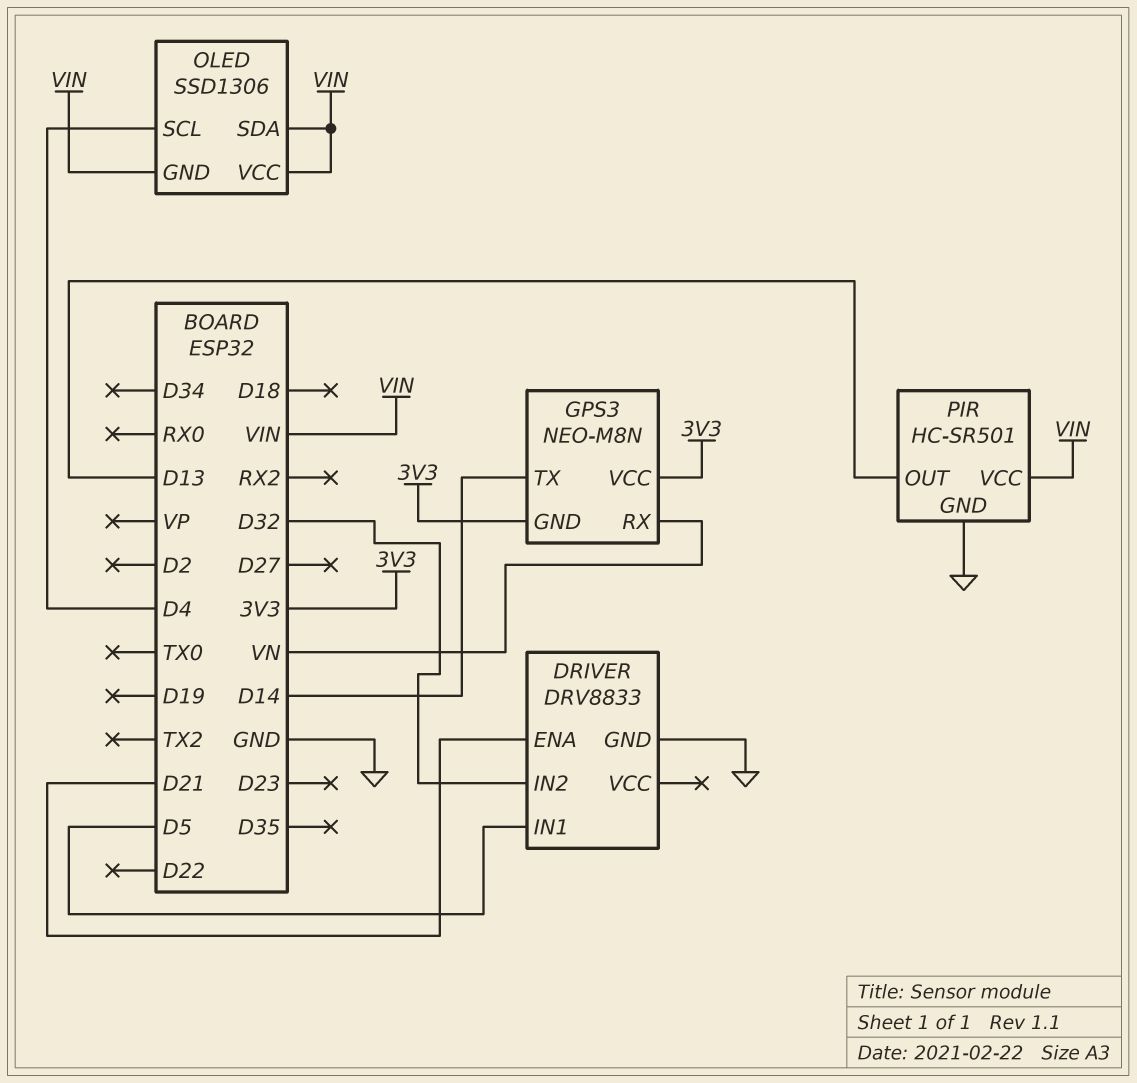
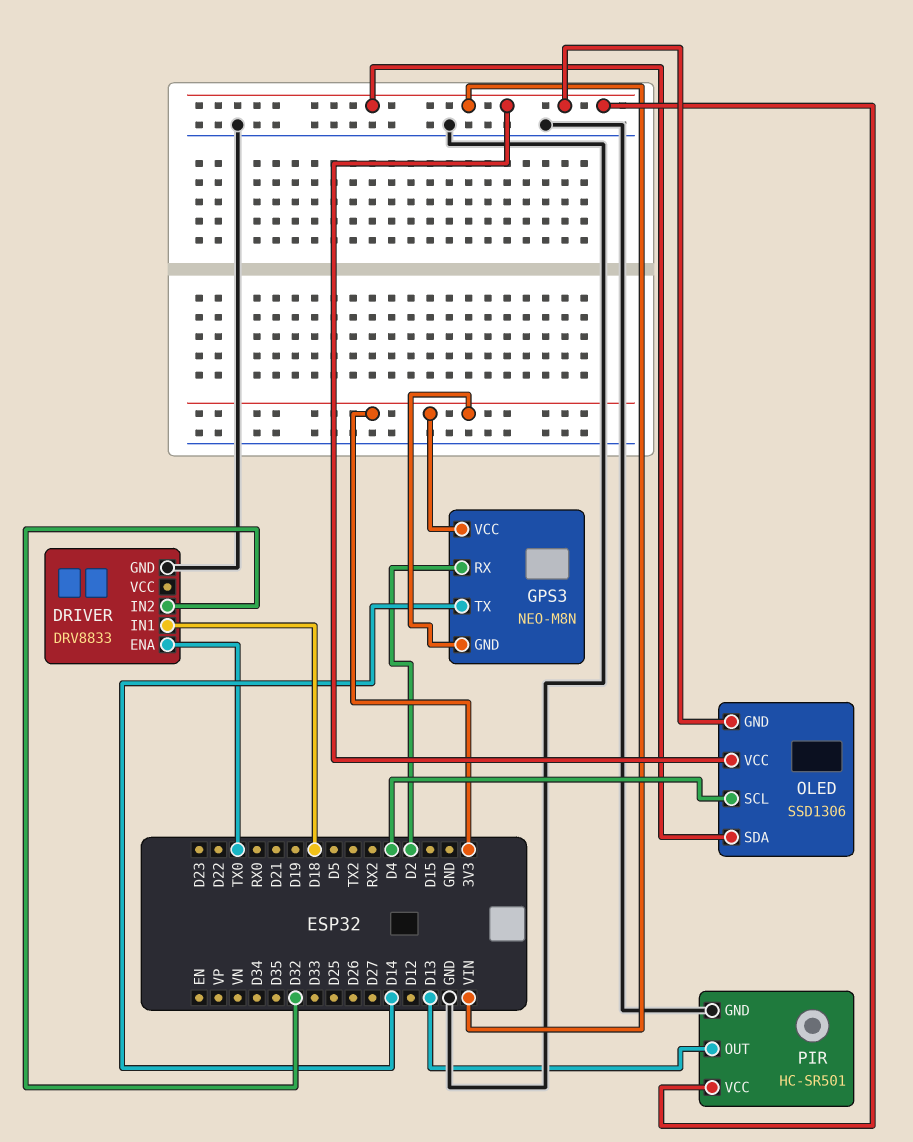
DRIVER pin ENA: D21 -> TX0
DRIVER pin IN1: D5 -> D18
GPS3 pin RX: VN -> D2

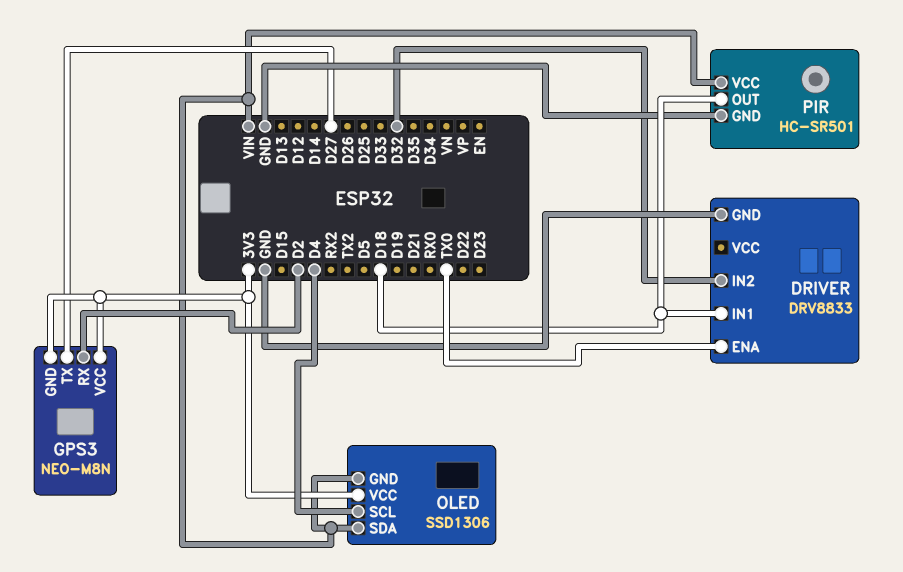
GPS3 pin TX: D14 -> D27
OLED pin VCC: VIN -> 3V3
PIR pin OUT: D13 -> D18

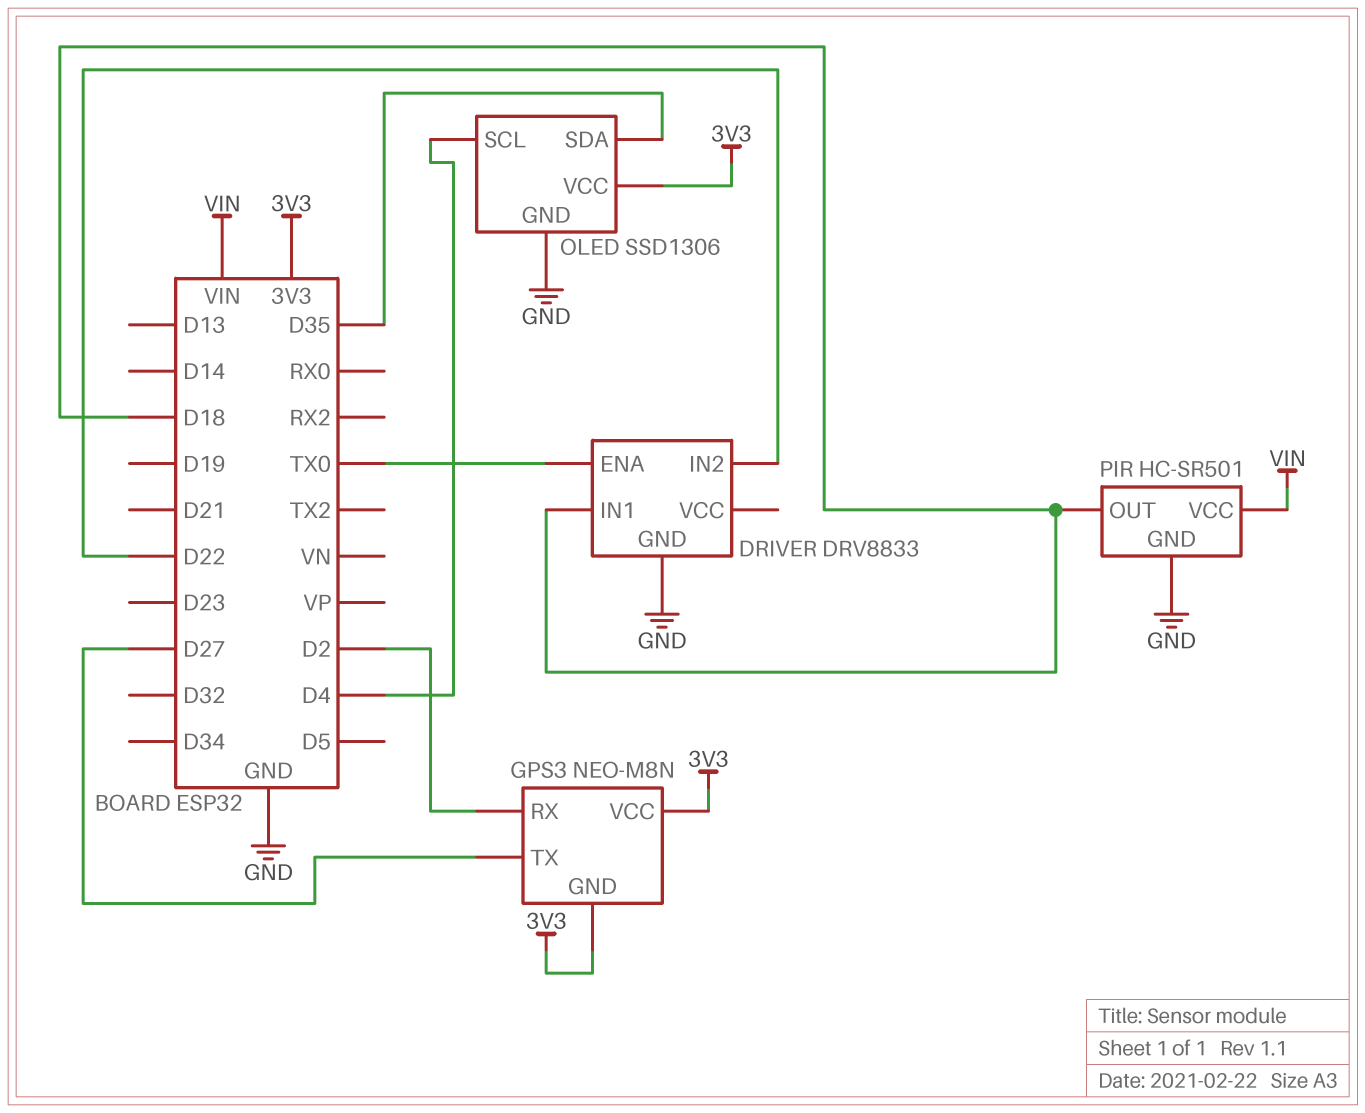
DRIVER pin IN2: D32 -> D22
OLED pin GND: VIN -> GND
OLED pin SDA: VIN -> D35

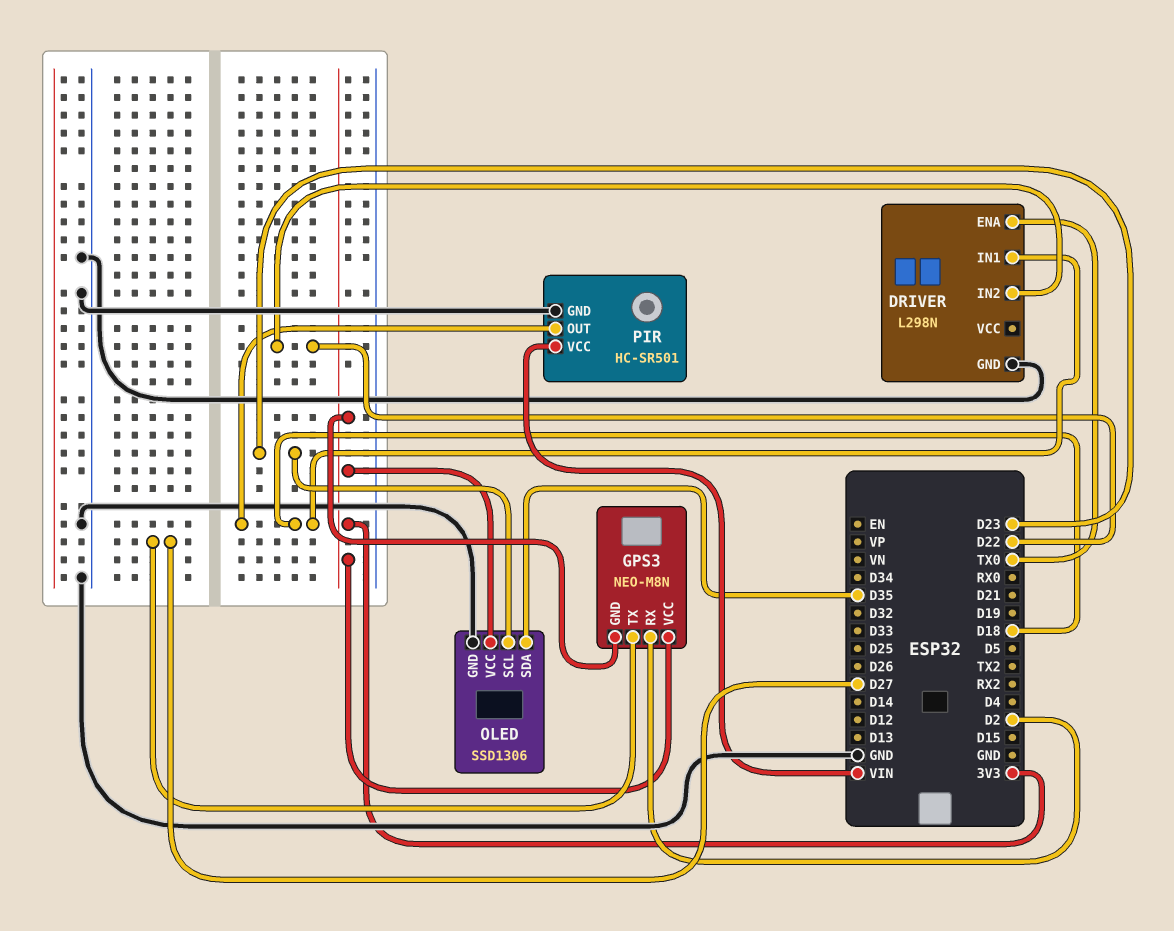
DRIVER: DRV8833 -> L298N
OLED pin SCL: D4 -> D23

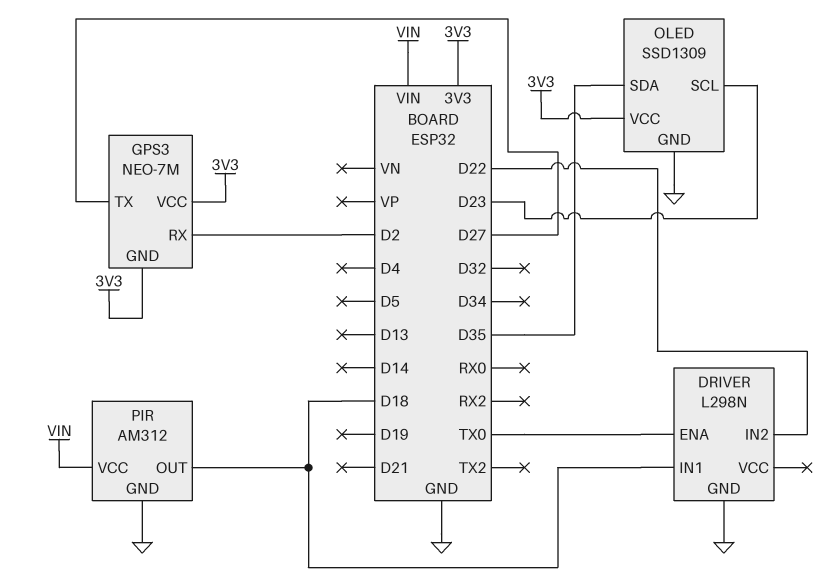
GPS3: NEO-M8N -> NEO-7M
OLED: SSD1306 -> SSD1309
PIR: HC-SR501 -> AM312

